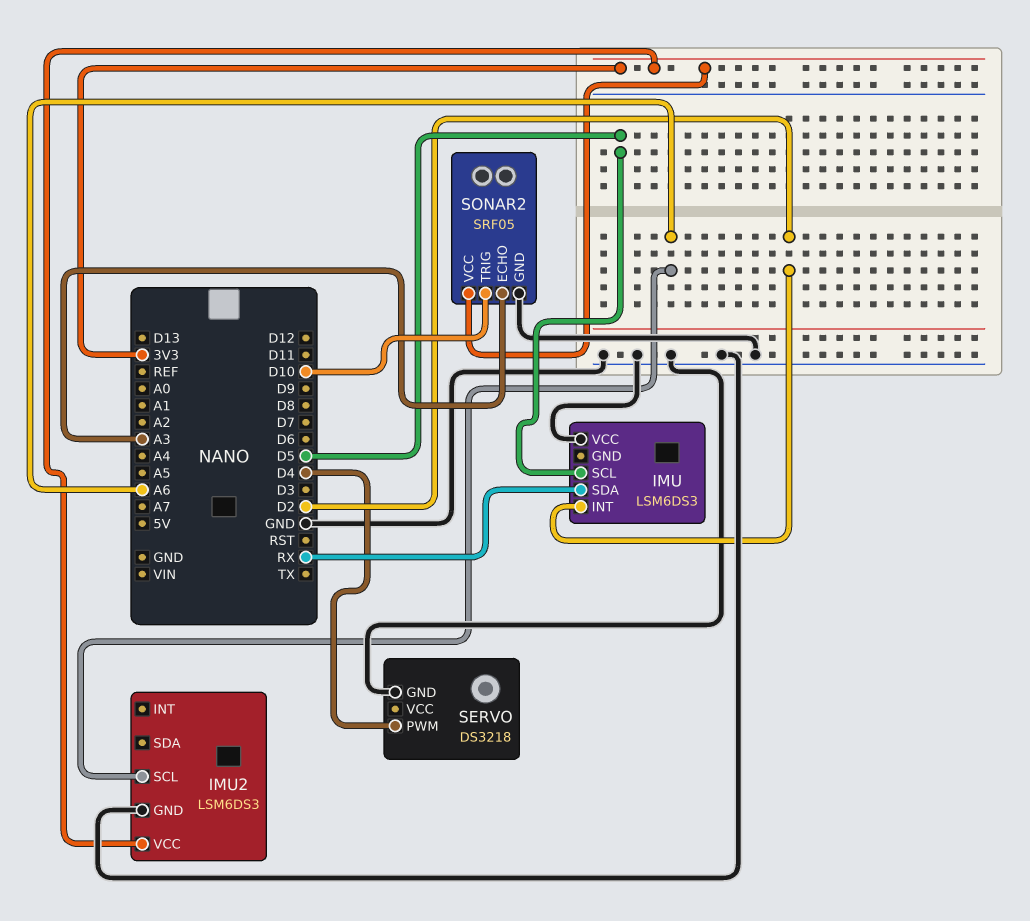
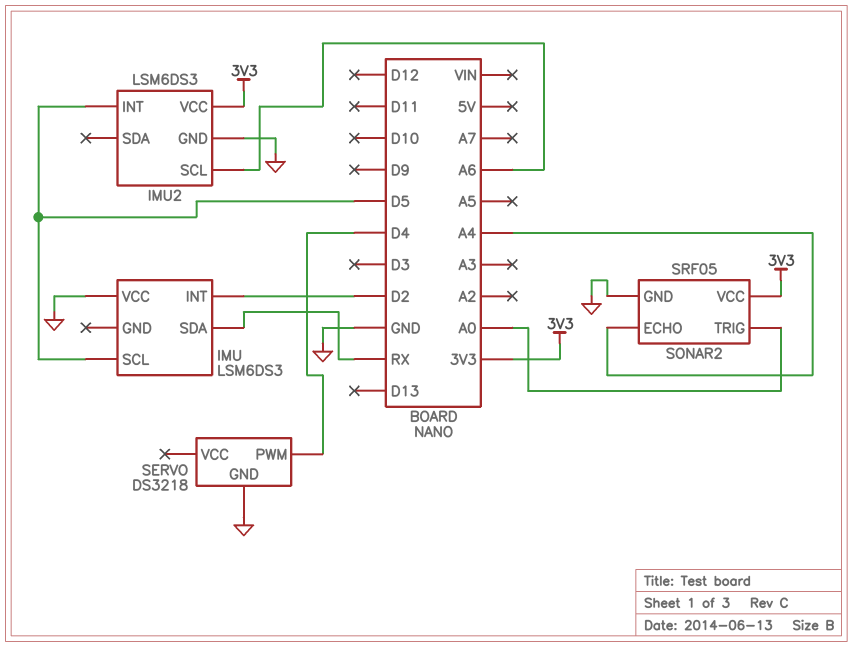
IMU2 pin INT: none -> D5
SONAR2 pin ECHO: A3 -> A4
SONAR2 pin TRIG: D10 -> A0

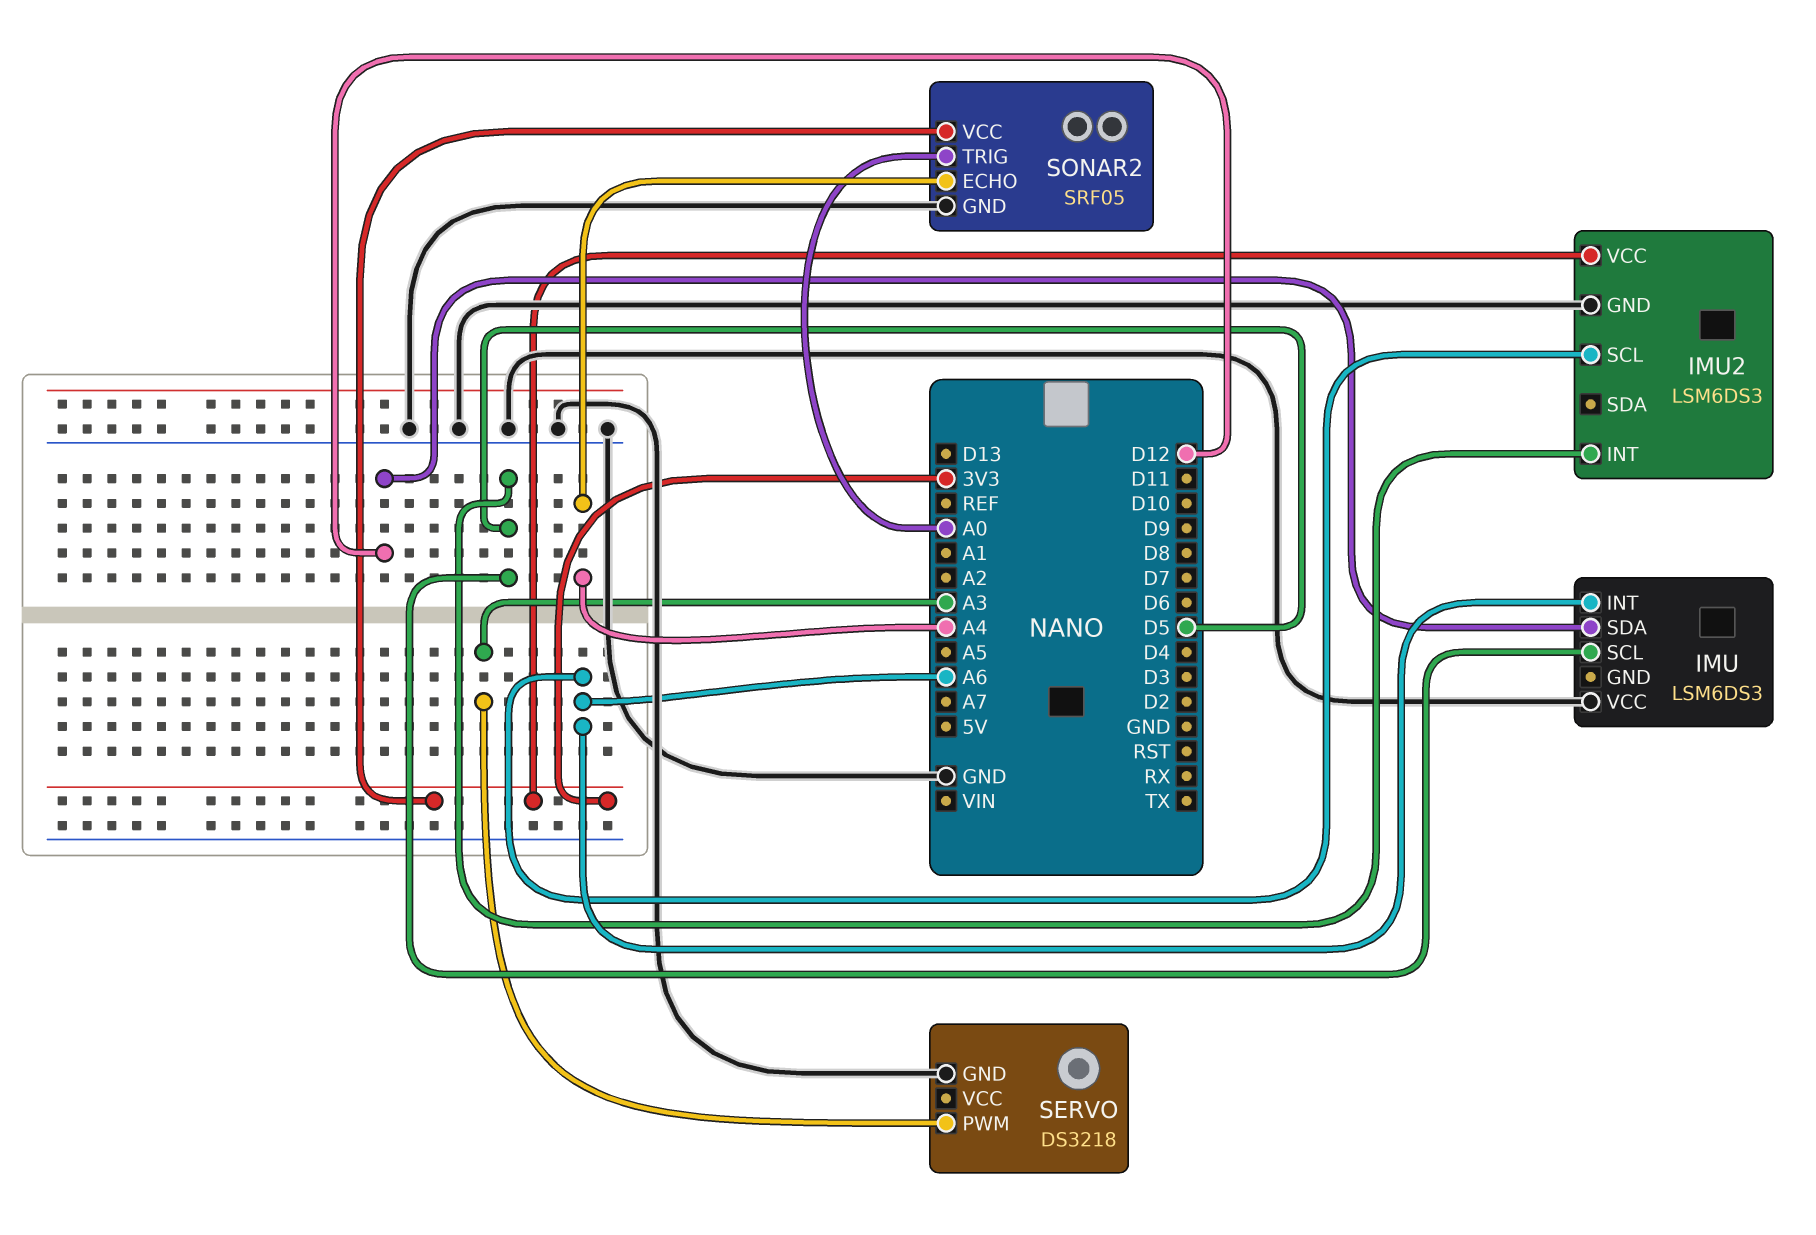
IMU pin INT: D2 -> A6
IMU pin SDA: RX -> D12
SERVO pin PWM: D4 -> A3

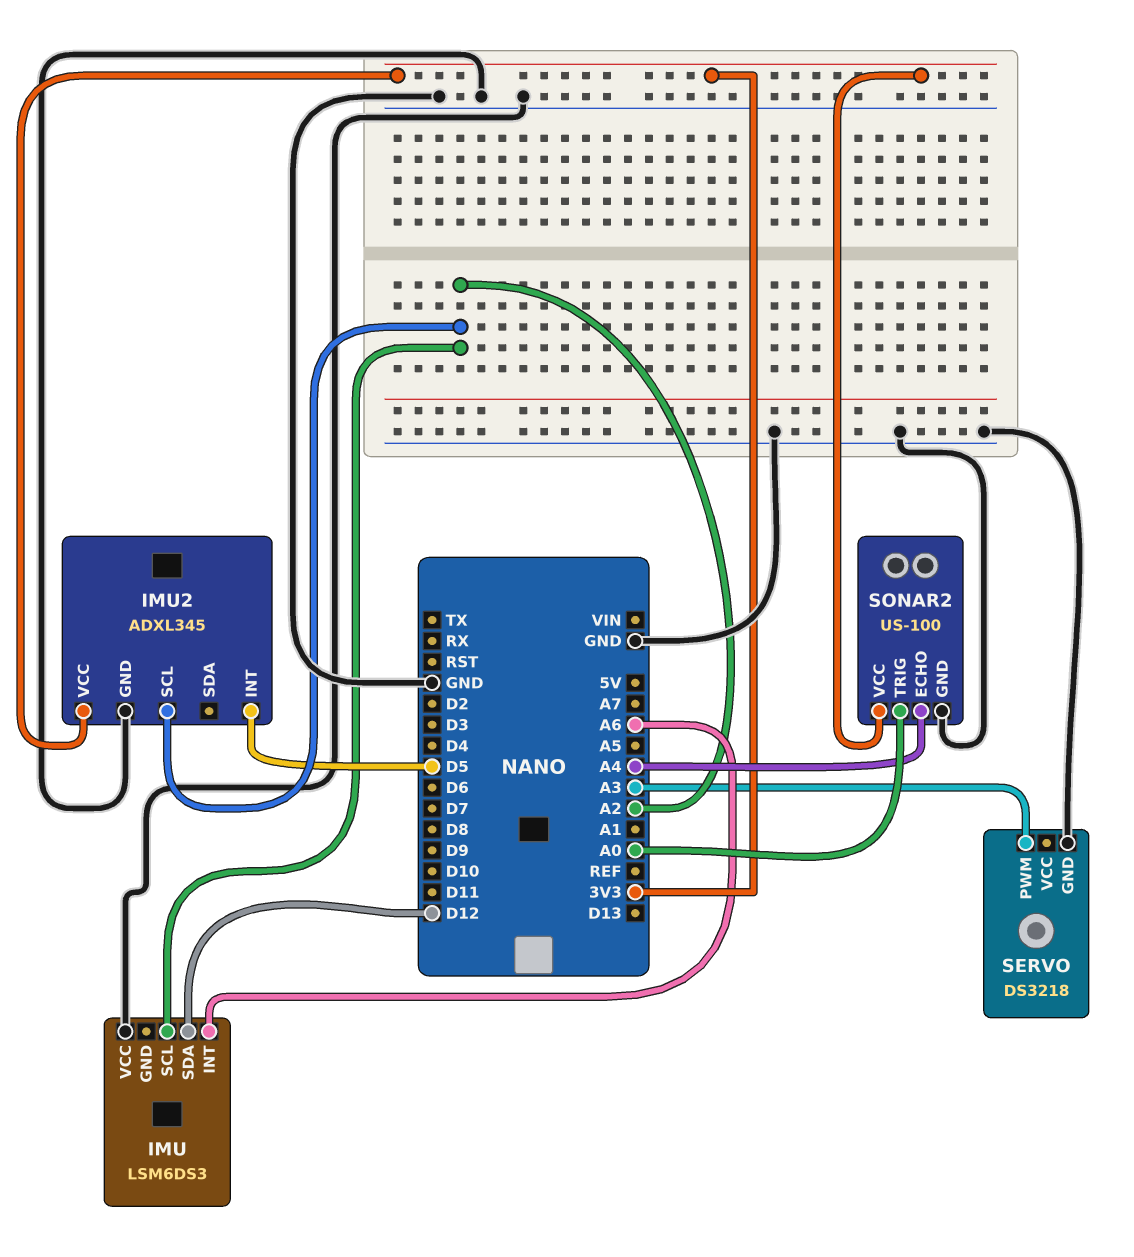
IMU pin SCL: D5 -> A2
IMU2: LSM6DS3 -> ADXL345
IMU2 pin SCL: A6 -> A2
SONAR2: SRF05 -> US-100

